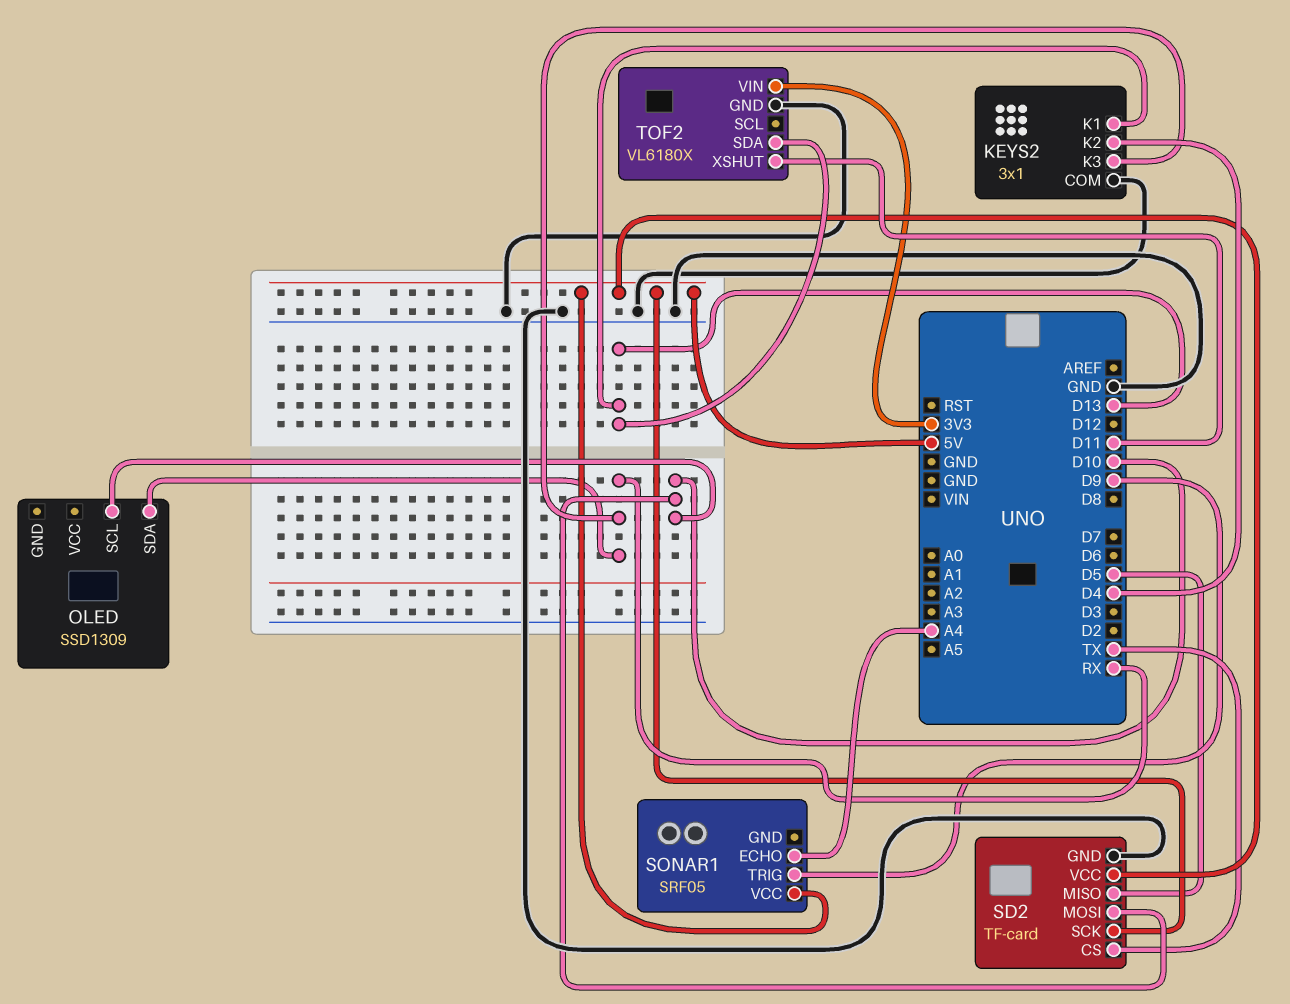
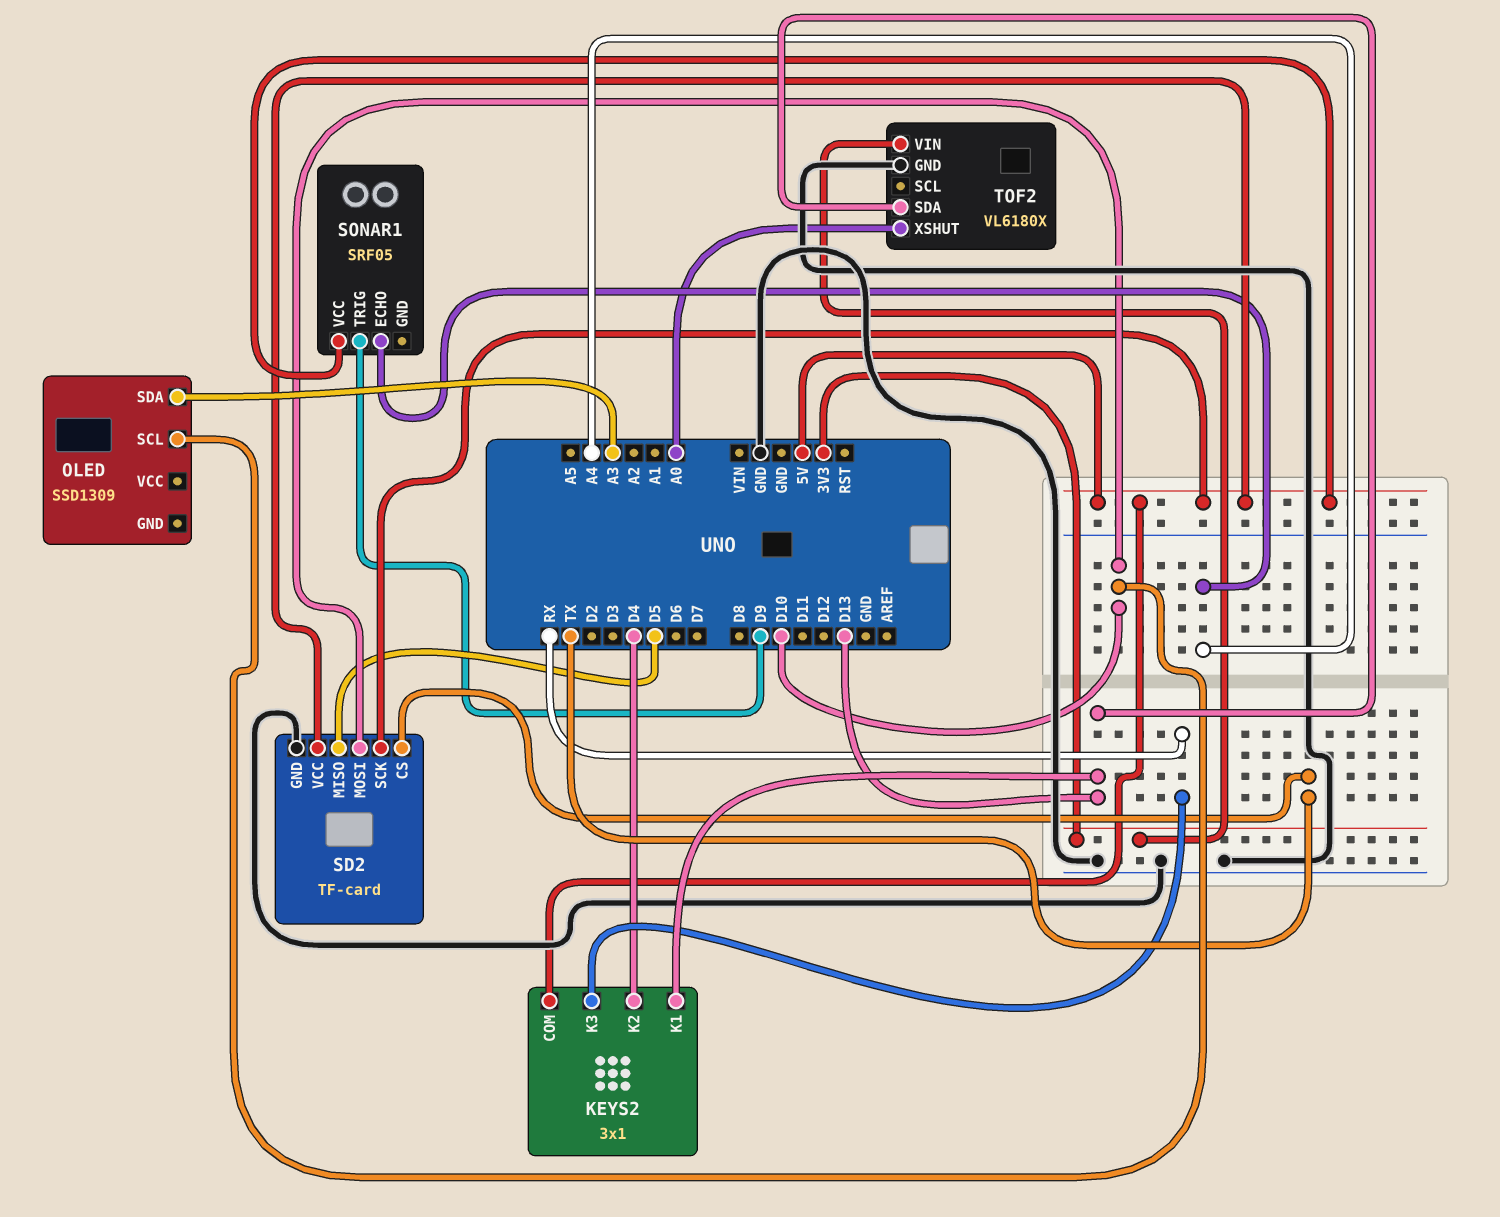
KEYS2 pin COM: GND -> 5V
OLED pin SDA: RX -> A3
TOF2 pin XSHUT: D11 -> A0

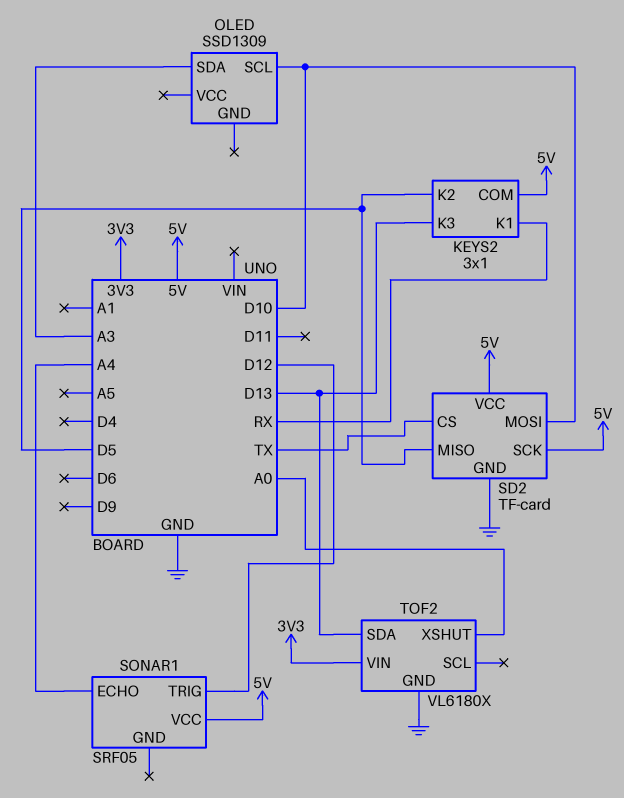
KEYS2 pin K1: D13 -> RX
KEYS2 pin K2: D4 -> D5
KEYS2 pin K3: RX -> D13
SONAR1 pin TRIG: D9 -> D12

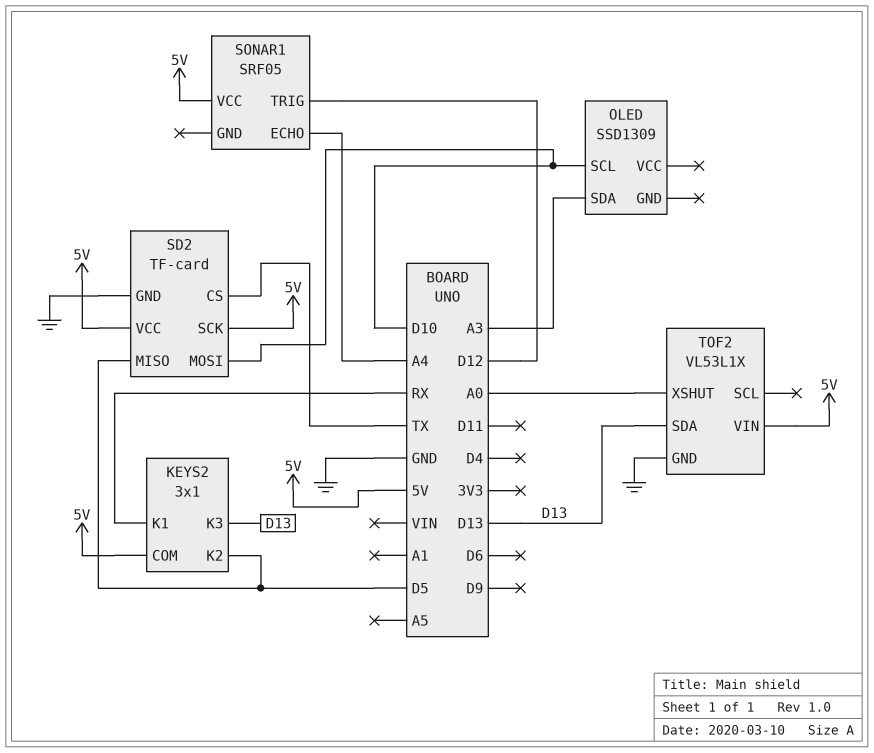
TOF2: VL6180X -> VL53L1X
TOF2 pin VIN: 3V3 -> 5V

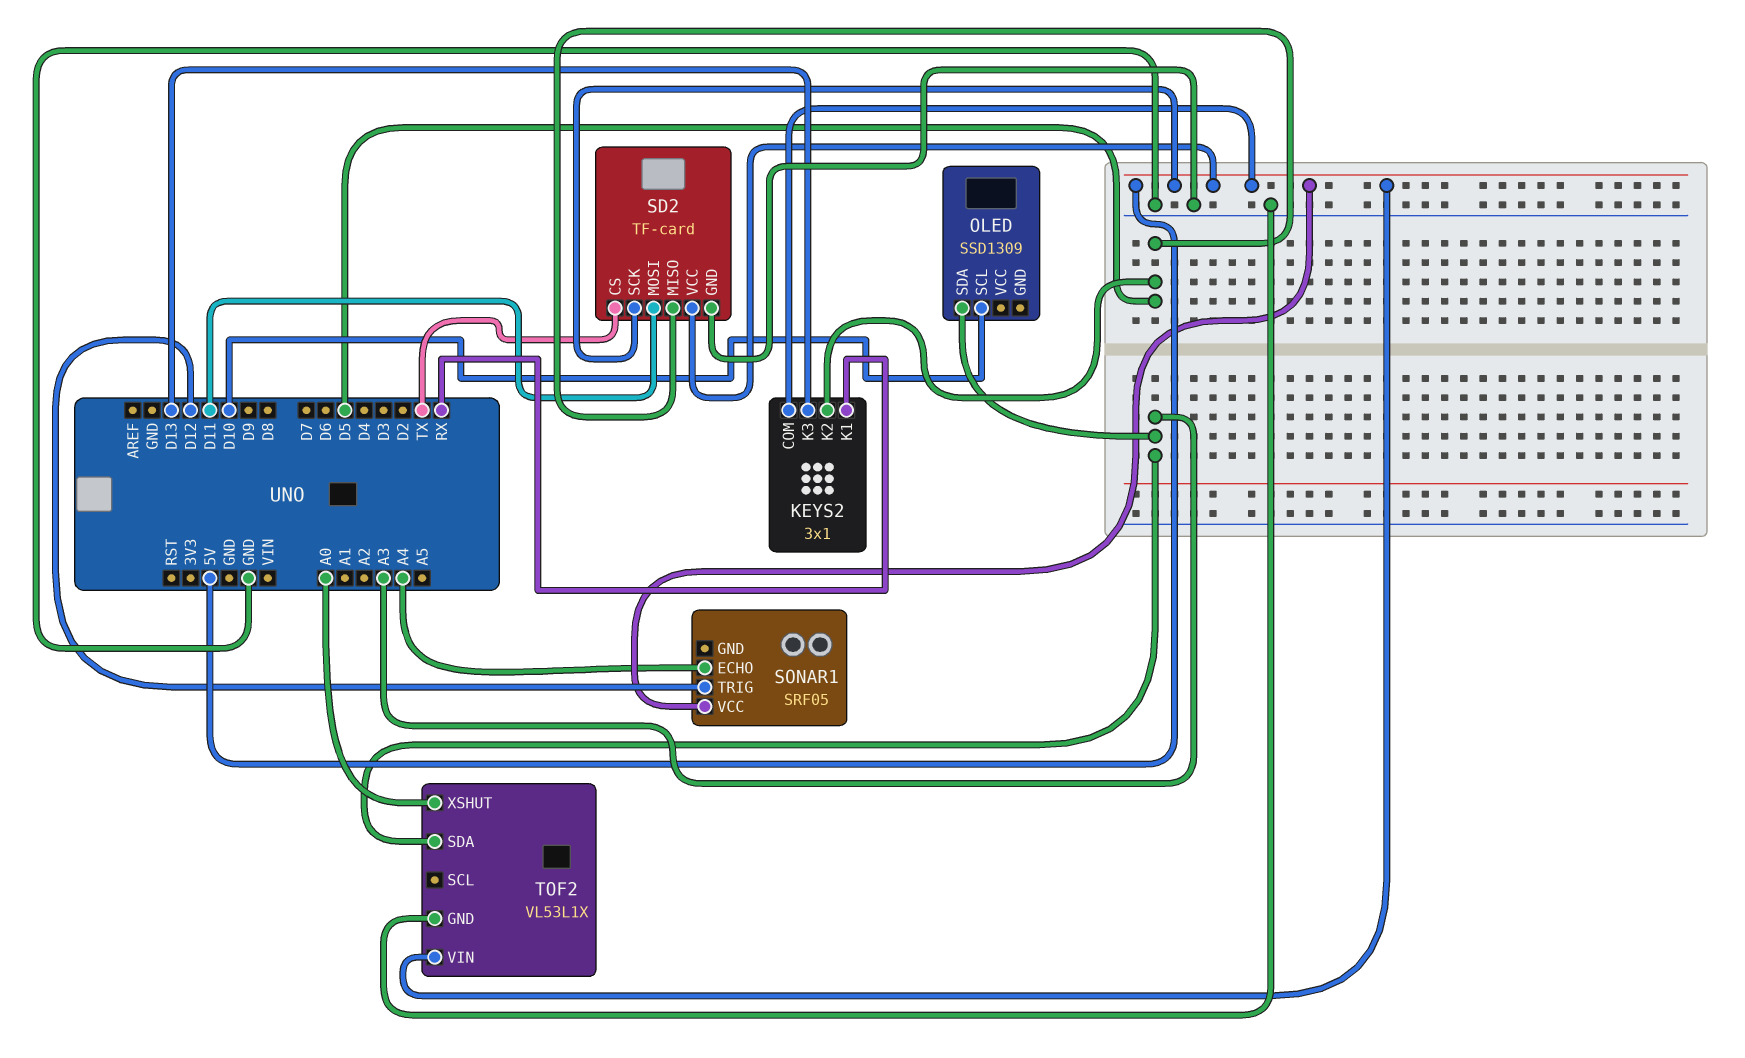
SD2 pin MOSI: D10 -> D11
TOF2 pin SDA: D13 -> A3

